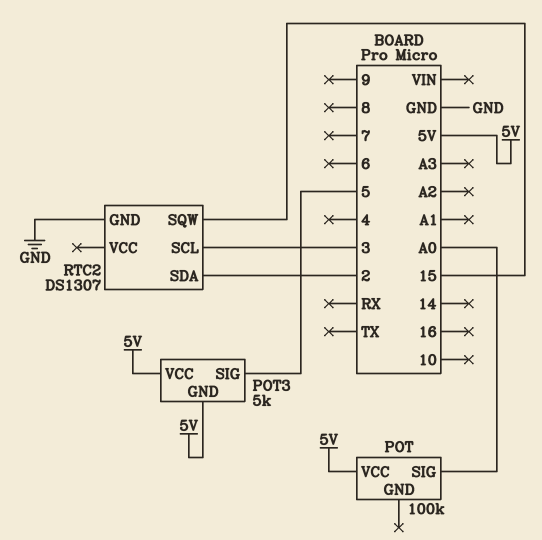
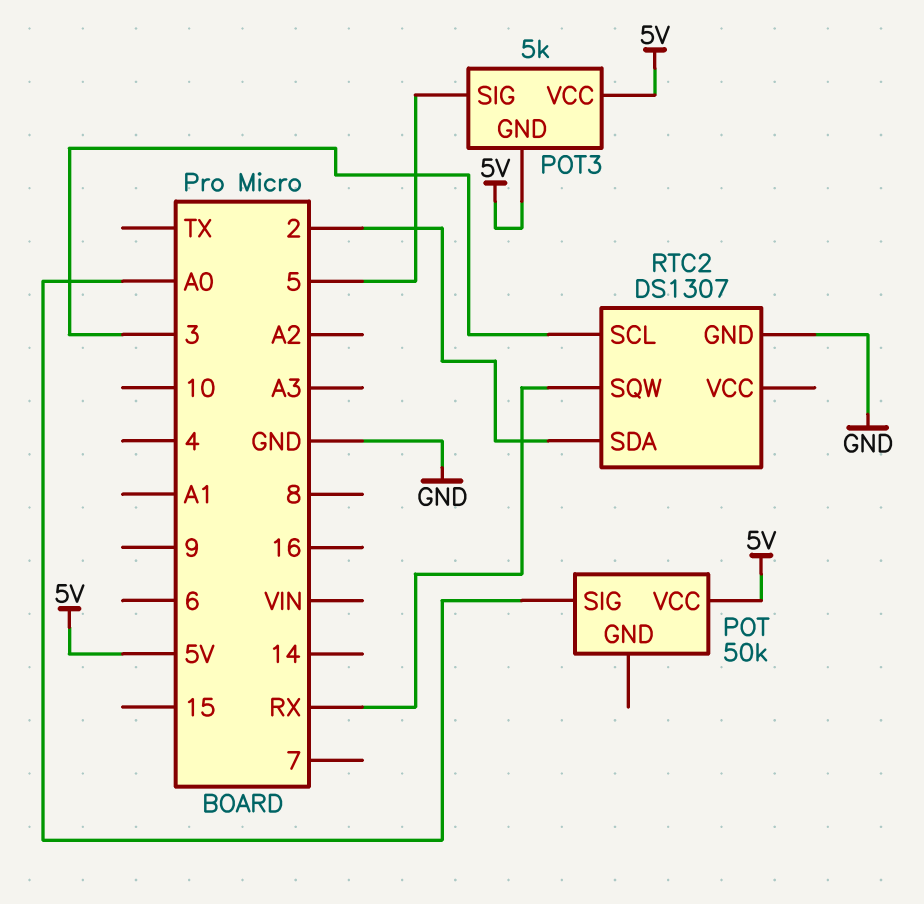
POT: 100k -> 50k
RTC2 pin SQW: 15 -> RX

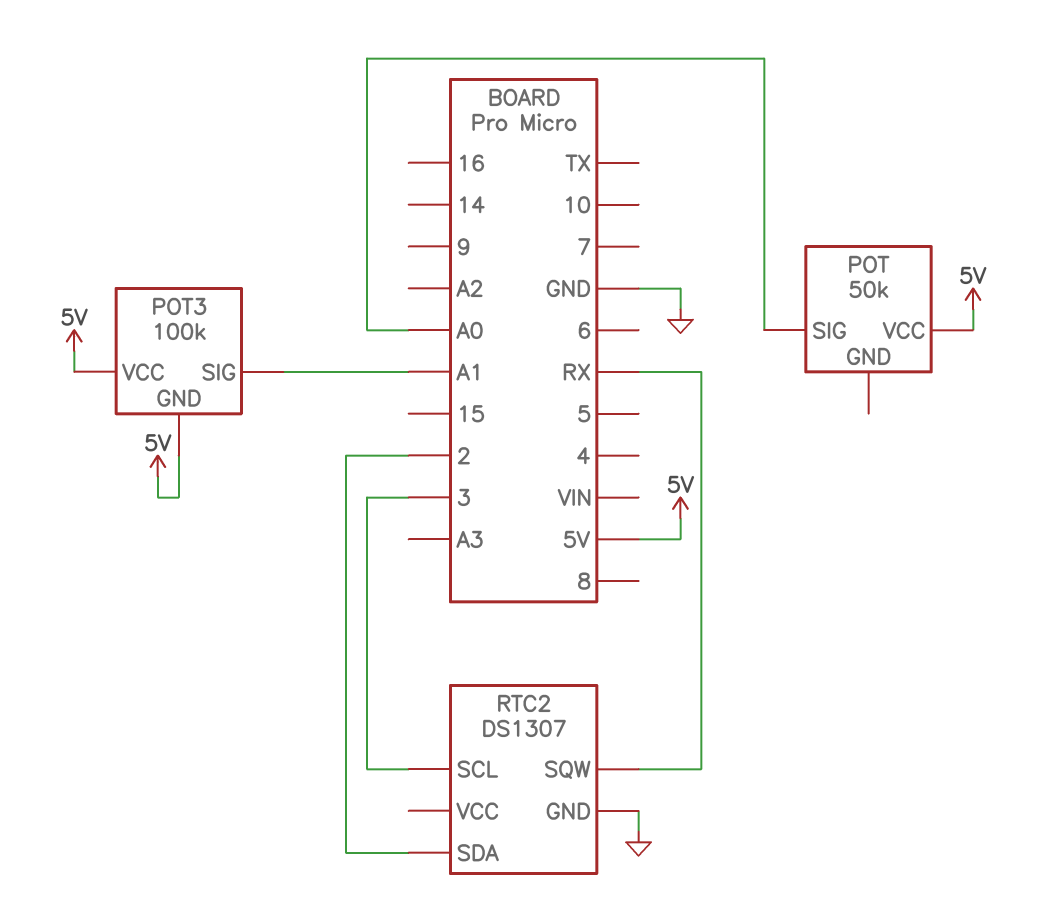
POT3: 5k -> 100k
POT3 pin SIG: 5 -> A1

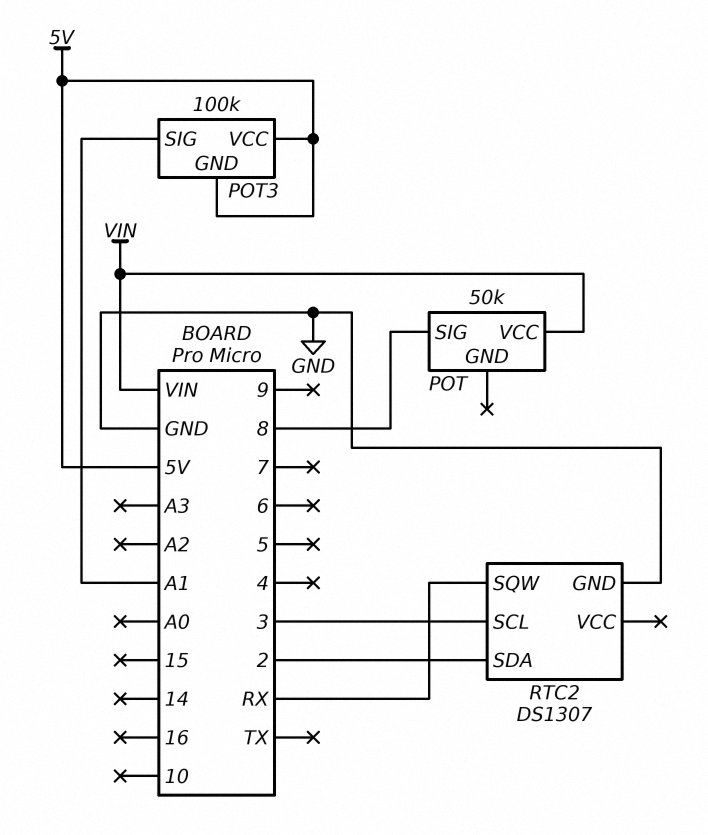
POT pin SIG: A0 -> 8
POT pin VCC: 5V -> VIN

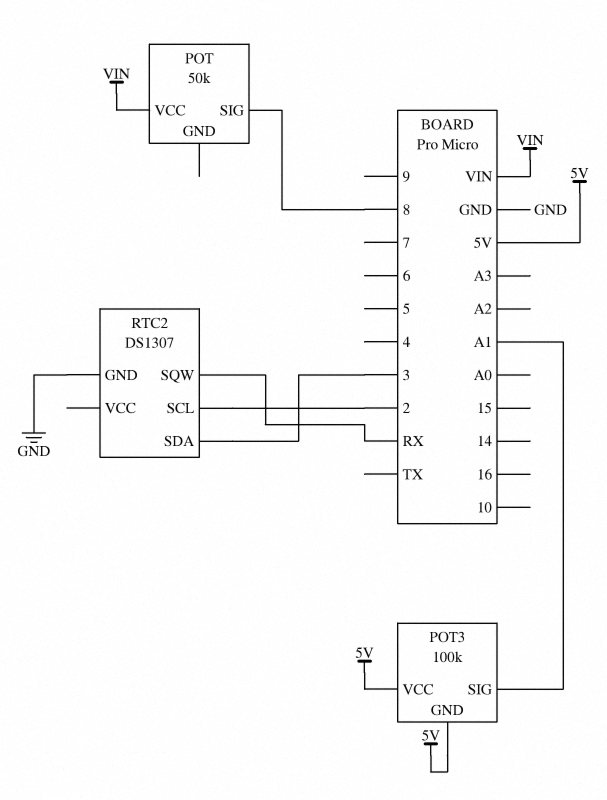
RTC2 pin SCL: 3 -> 2
RTC2 pin SDA: 2 -> 3

